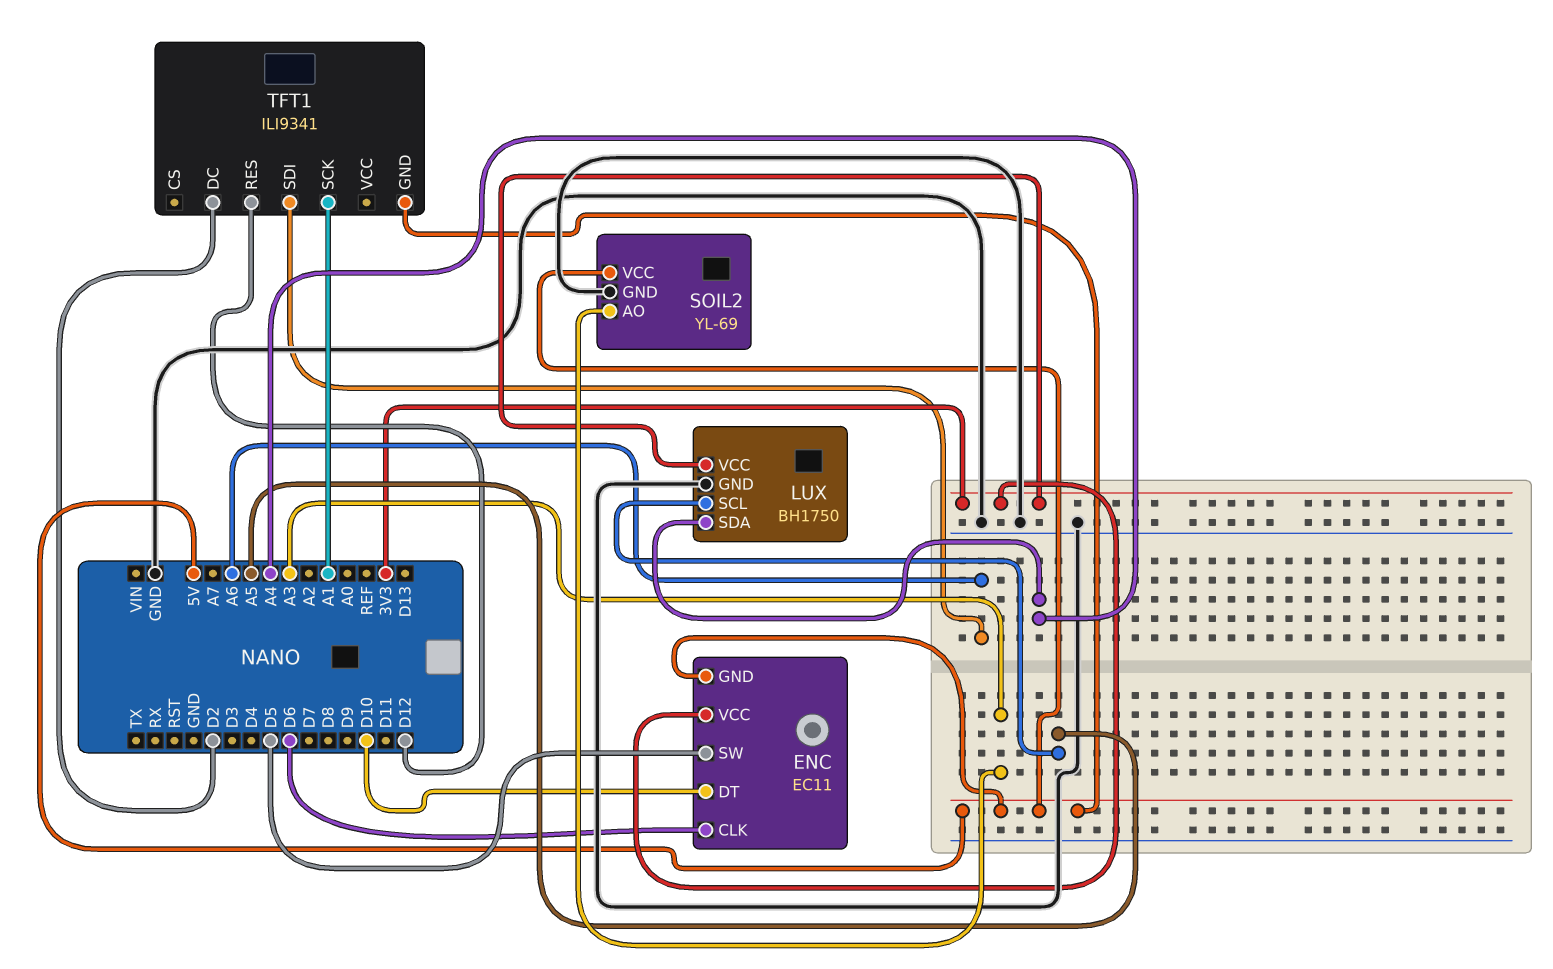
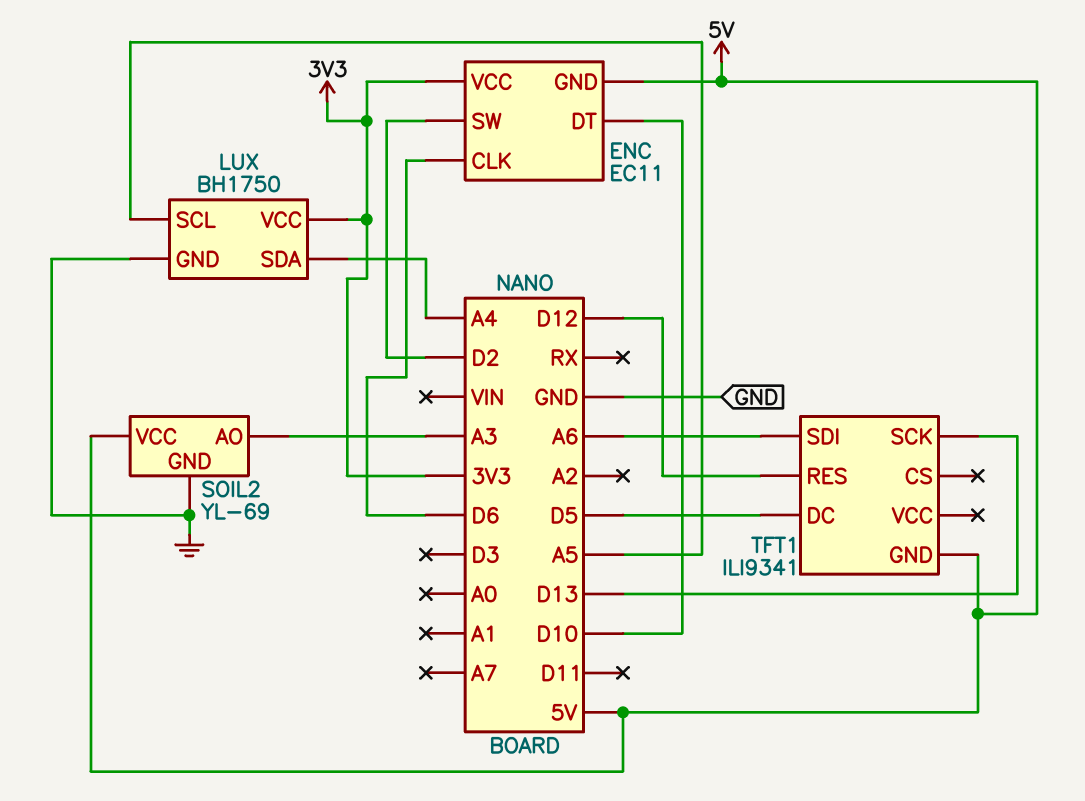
ENC pin SW: D5 -> D2
TFT1 pin DC: D2 -> D5
TFT1 pin SCK: A1 -> D13

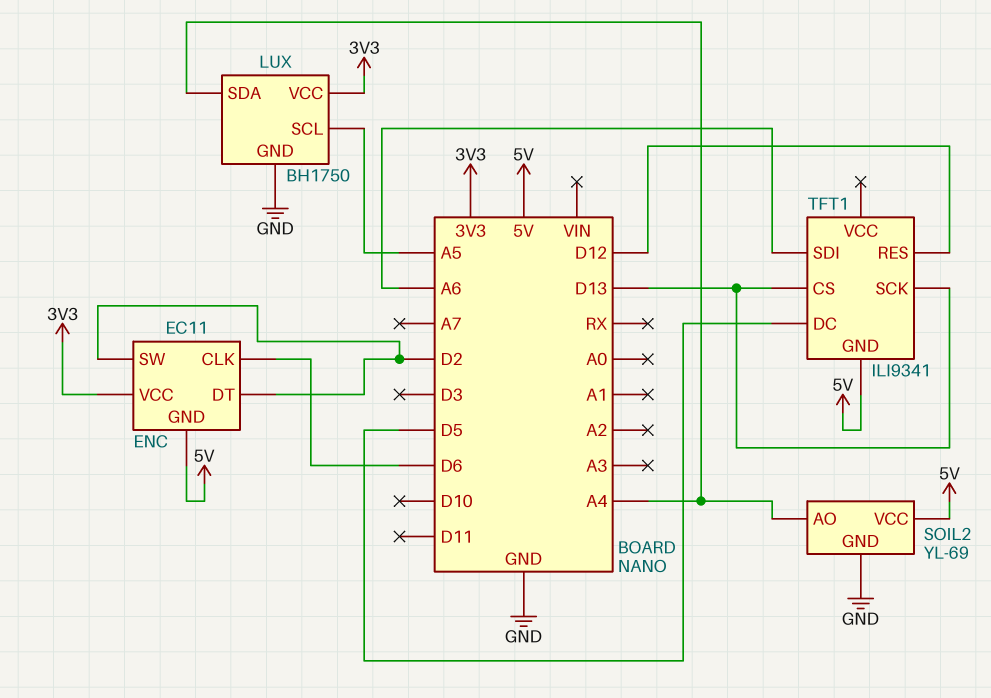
ENC pin DT: D10 -> D2
SOIL2 pin AO: A3 -> A4
TFT1 pin CS: none -> D13

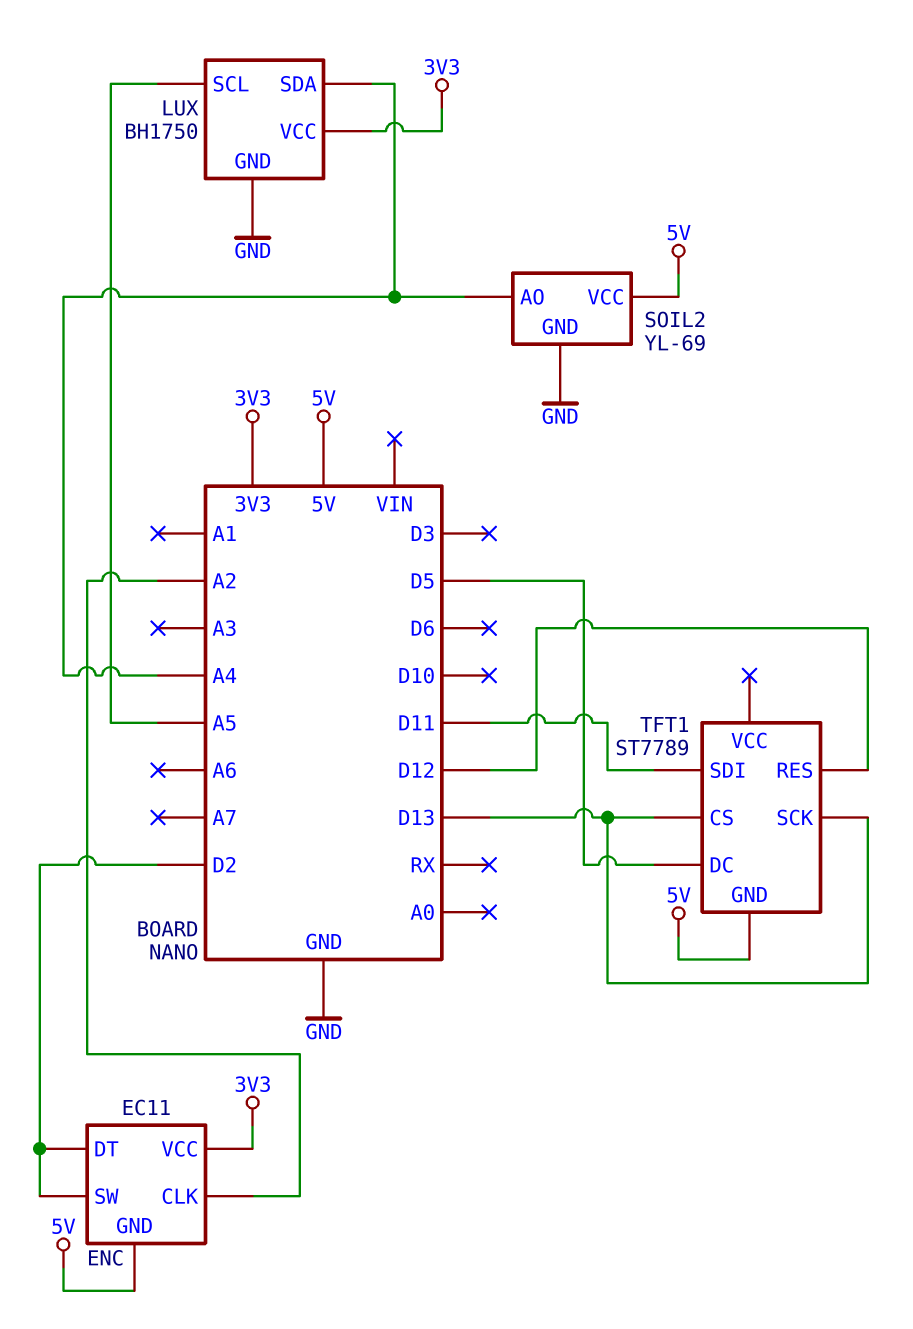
ENC pin CLK: D6 -> A2
TFT1: ILI9341 -> ST7789
TFT1 pin SDI: A6 -> D11

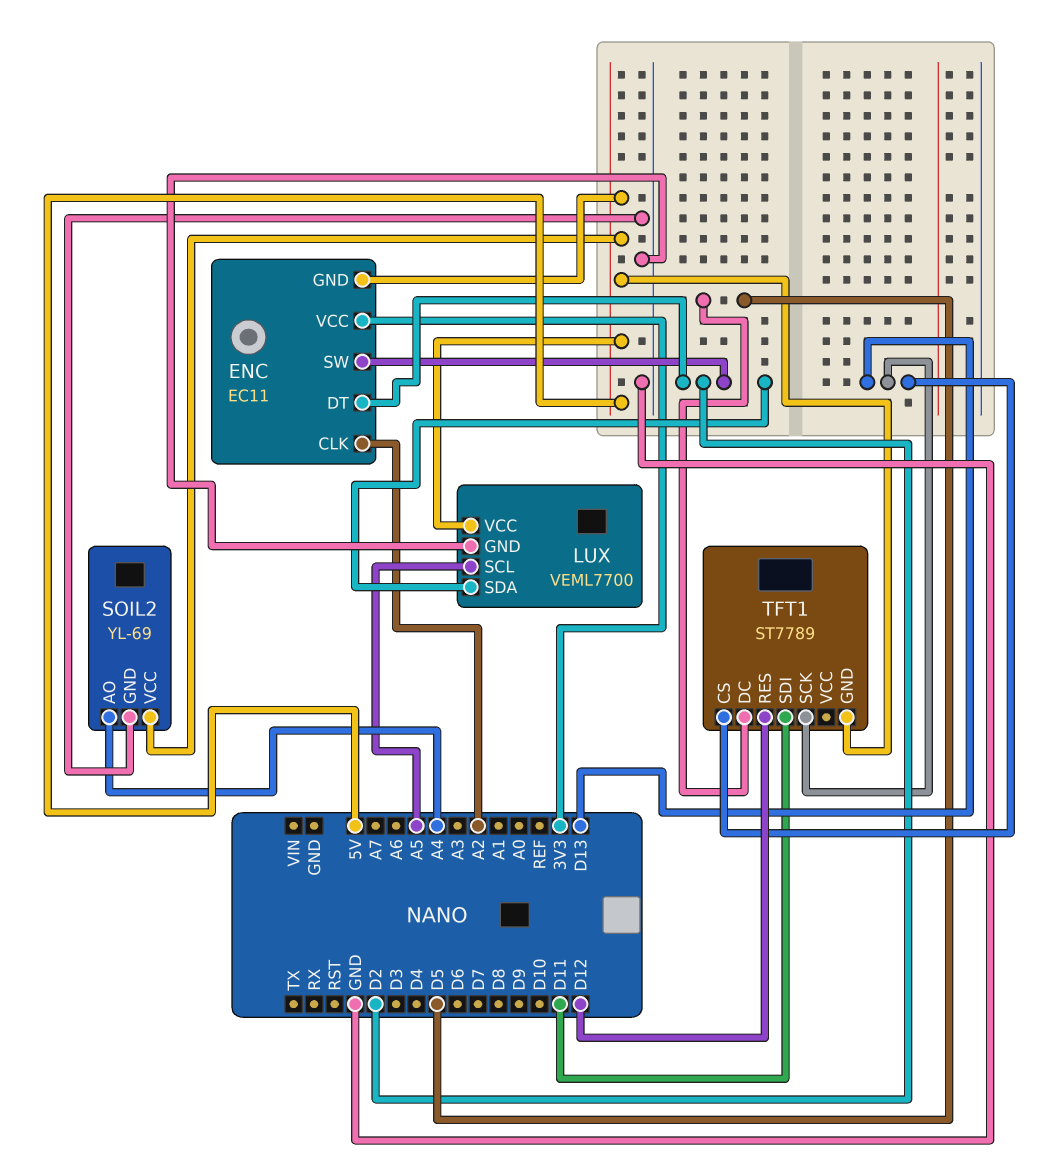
LUX: BH1750 -> VEML7700
LUX pin SDA: A4 -> D2
LUX pin VCC: 3V3 -> 5V

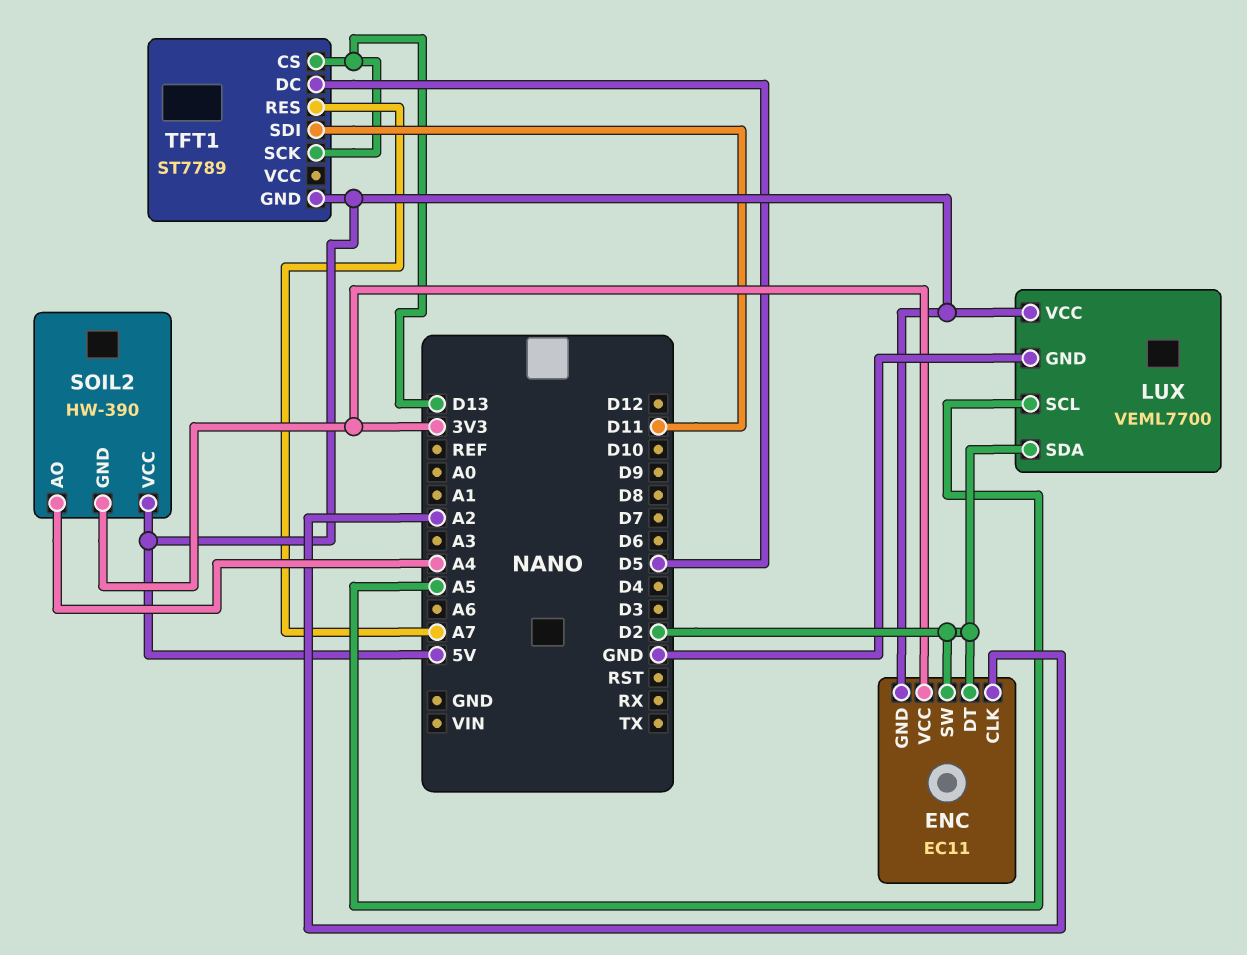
SOIL2: YL-69 -> HW-390
SOIL2 pin GND: GND -> 3V3
TFT1 pin RES: D12 -> A7

